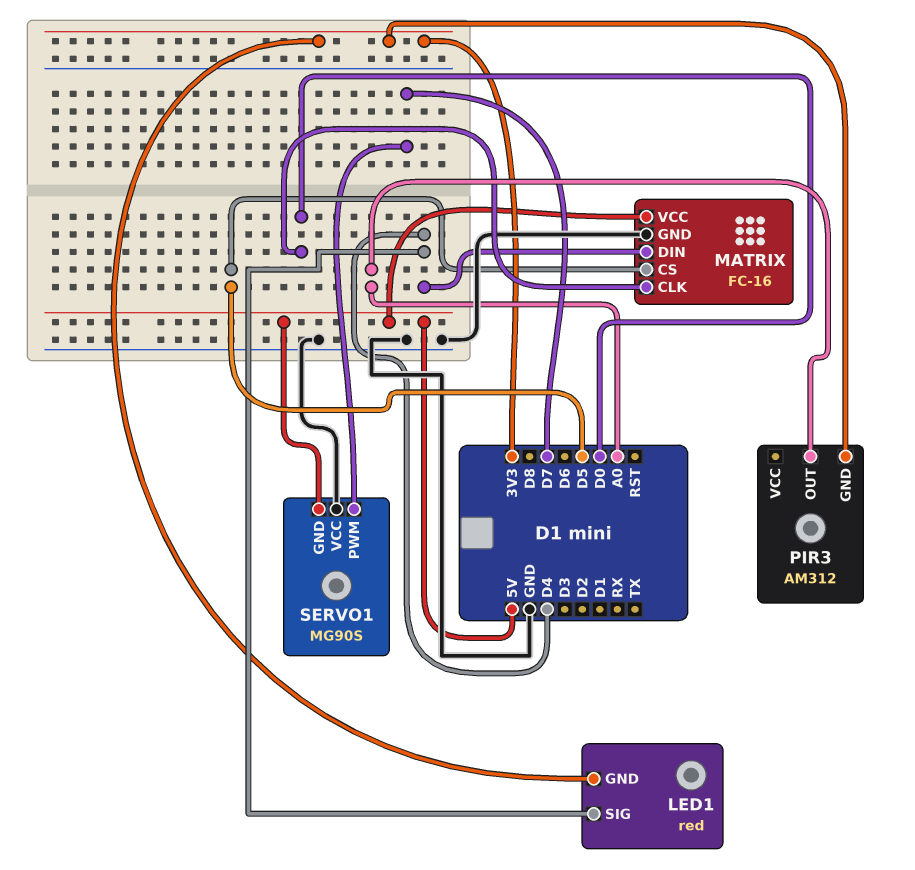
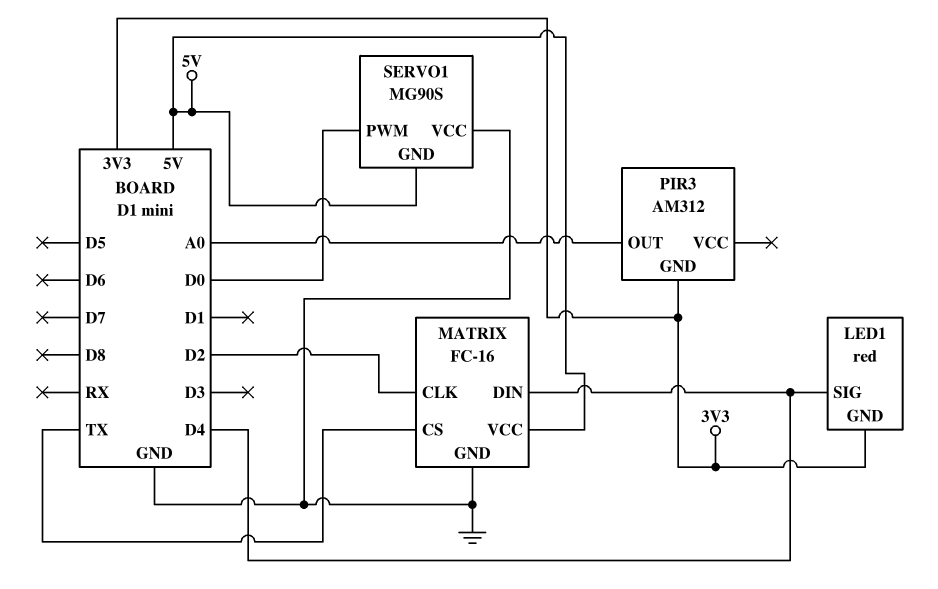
MATRIX pin CLK: D0 -> D2
MATRIX pin CS: D5 -> TX
SERVO1 pin PWM: D7 -> D0

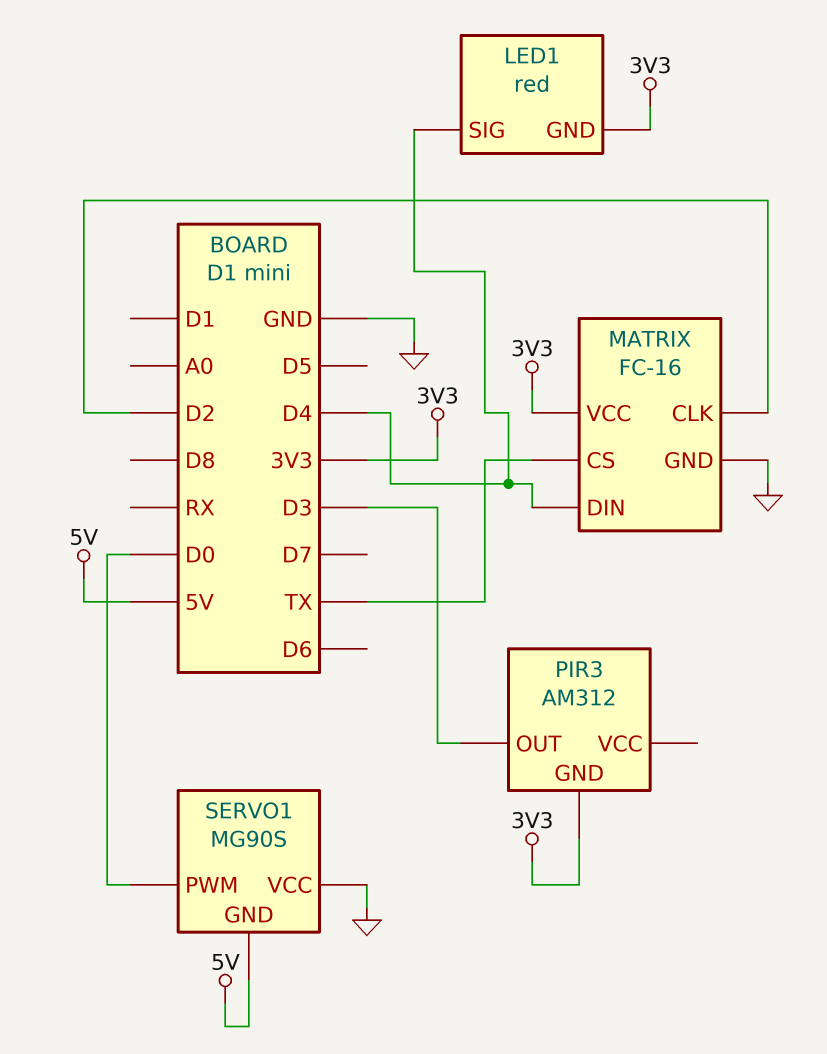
MATRIX pin VCC: 5V -> 3V3
PIR3 pin OUT: A0 -> D3

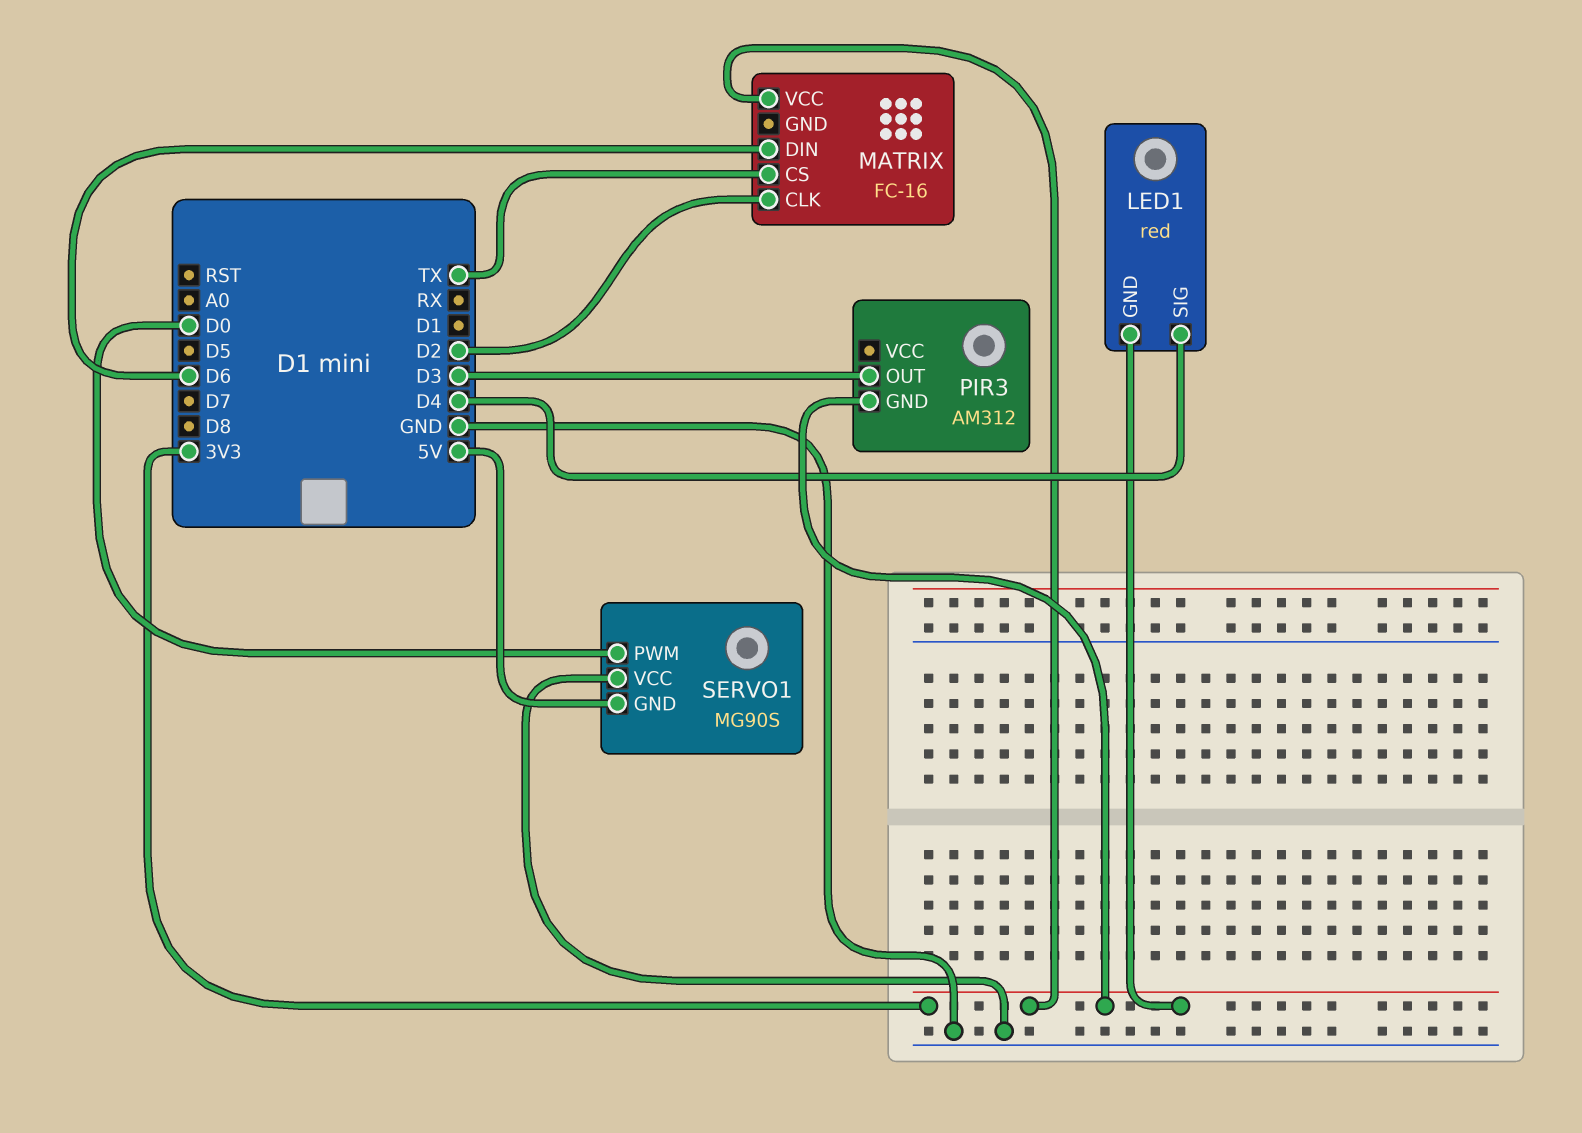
MATRIX pin DIN: D4 -> D6
MATRIX pin GND: GND -> none

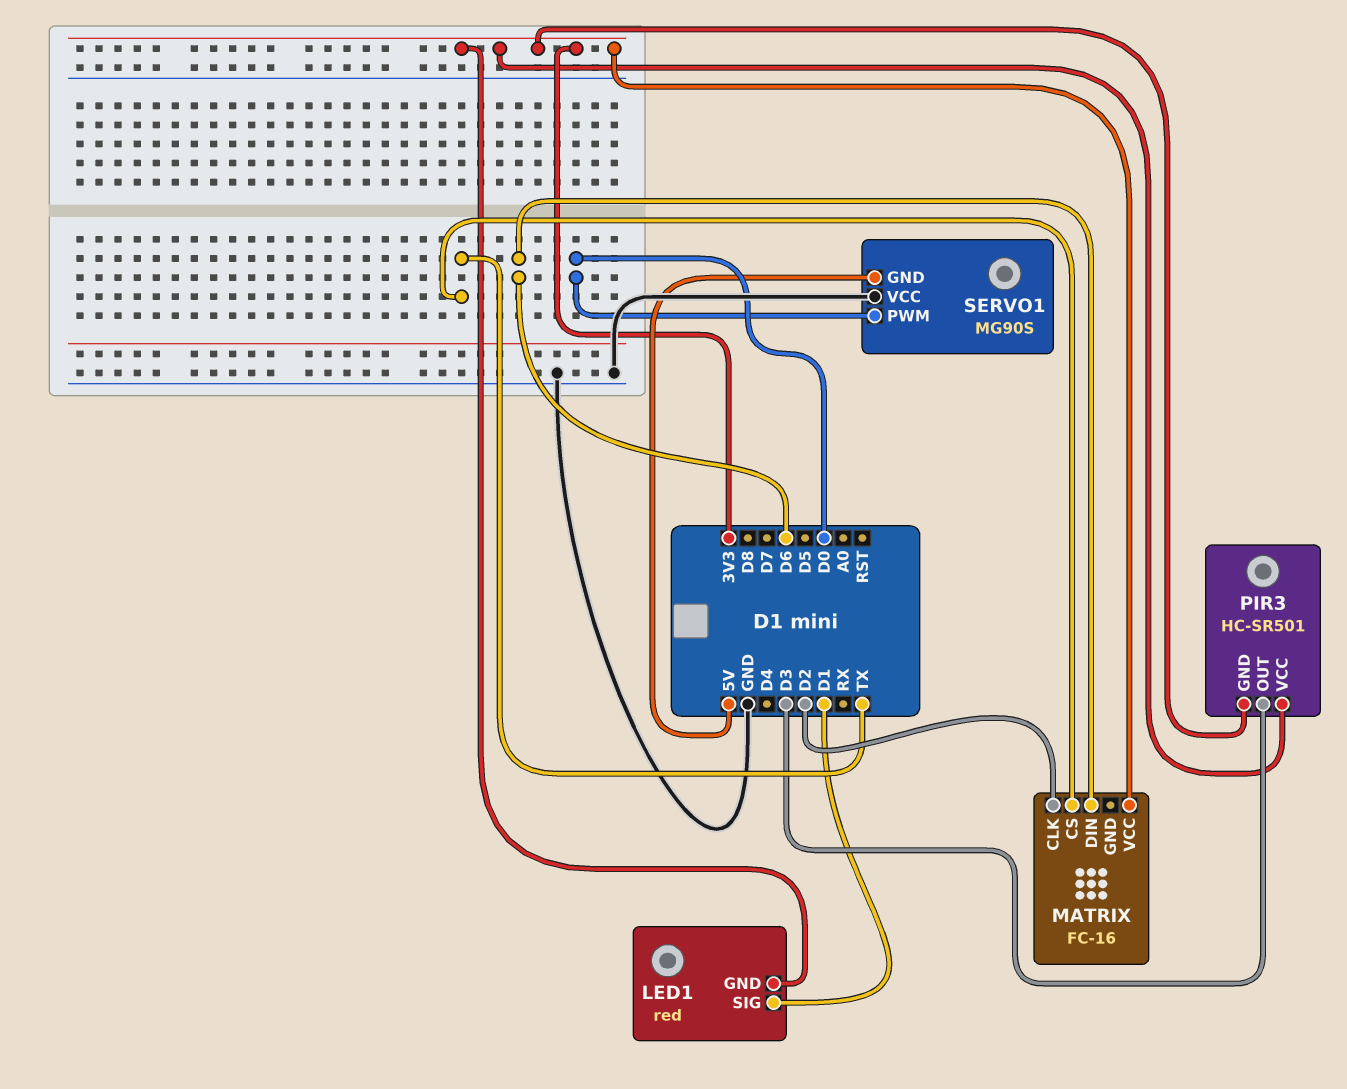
LED1 pin SIG: D4 -> D1
PIR3: AM312 -> HC-SR501
PIR3 pin VCC: none -> 3V3

